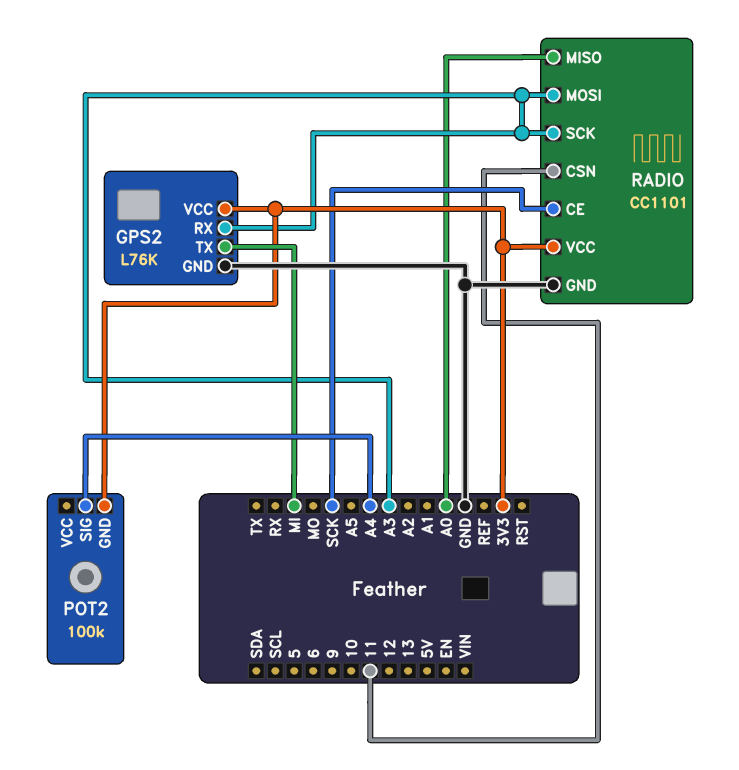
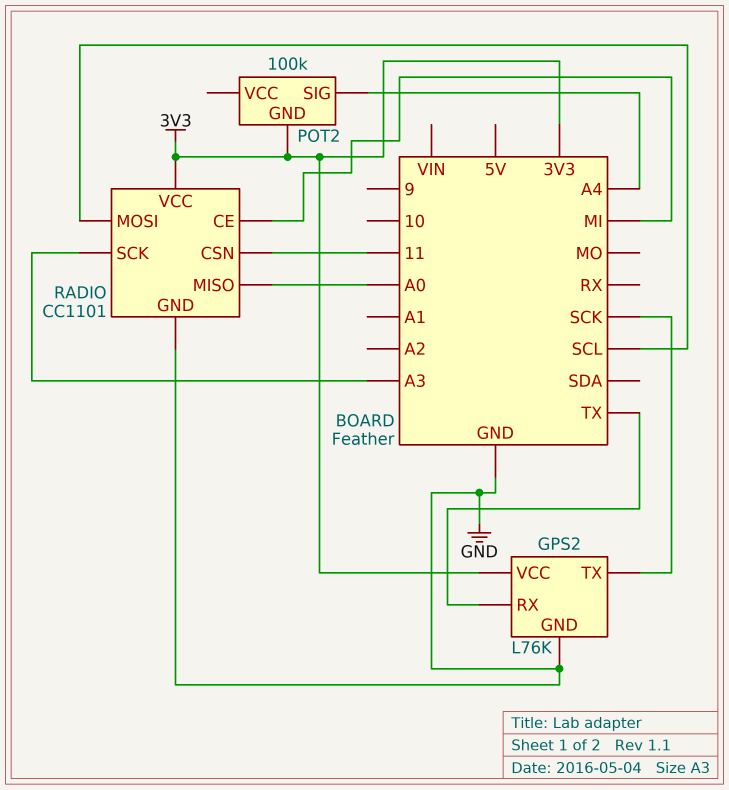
GPS2 pin RX: A3 -> TX
GPS2 pin TX: MI -> SCK
RADIO pin CE: SCK -> MI
RADIO pin MOSI: A3 -> SCL

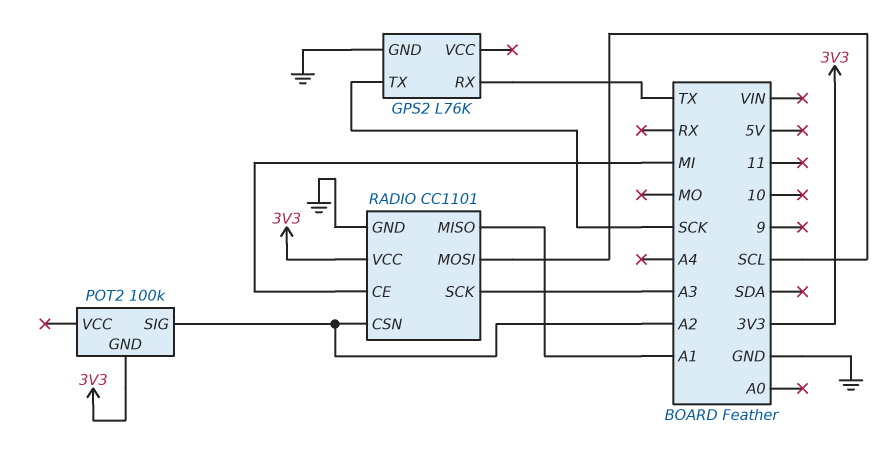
GPS2 pin VCC: 3V3 -> none
POT2 pin SIG: A4 -> A2
RADIO pin CSN: 11 -> A2
RADIO pin MISO: A0 -> A1

